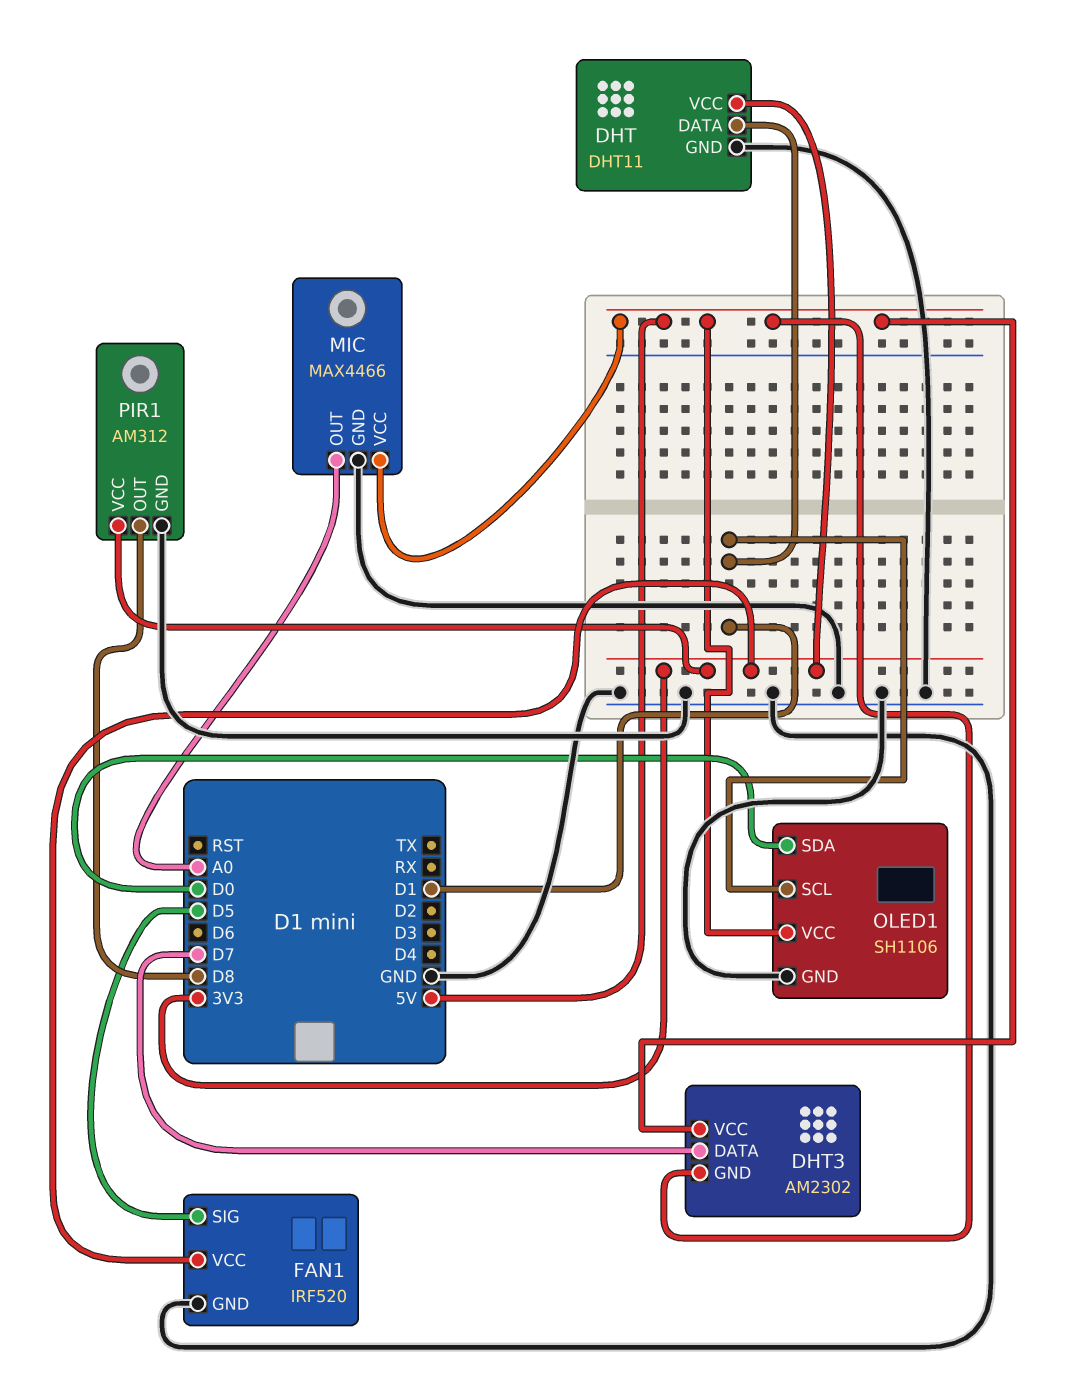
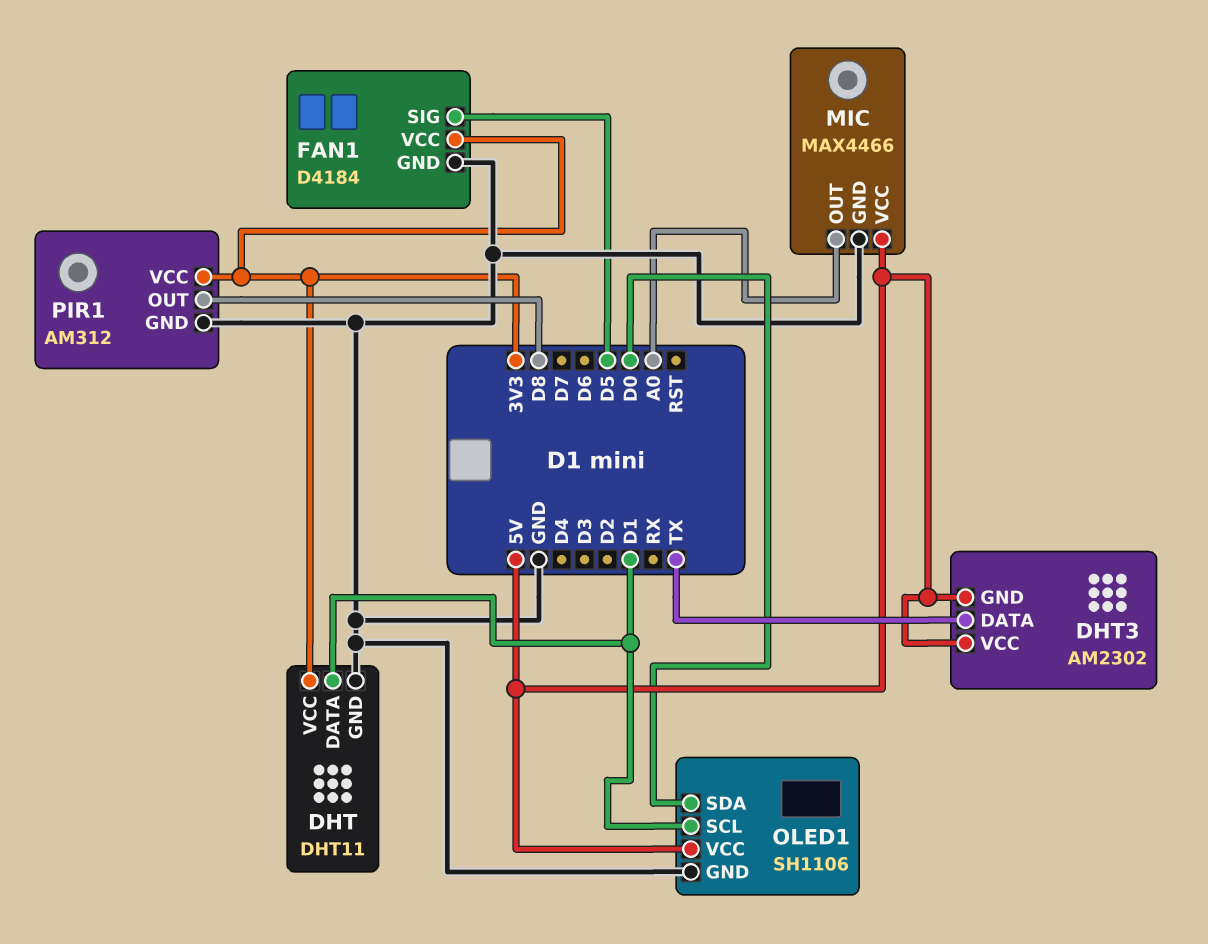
DHT3 pin DATA: D7 -> TX
FAN1: IRF520 -> D4184

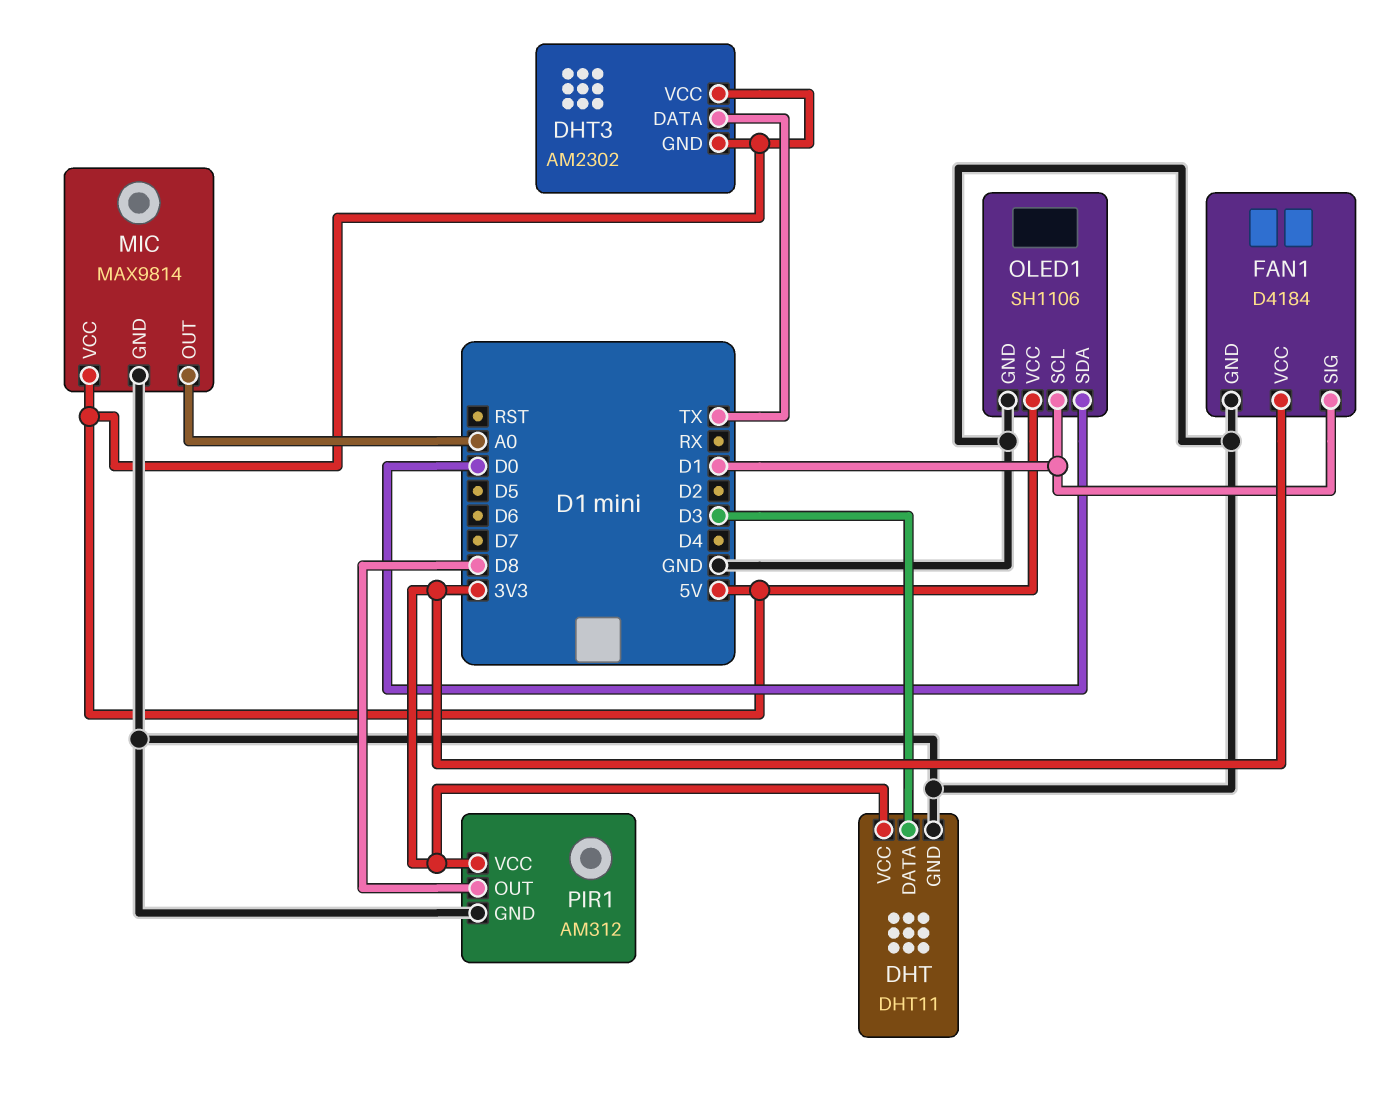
DHT pin DATA: D1 -> D3
FAN1 pin SIG: D5 -> D1
MIC: MAX4466 -> MAX9814

